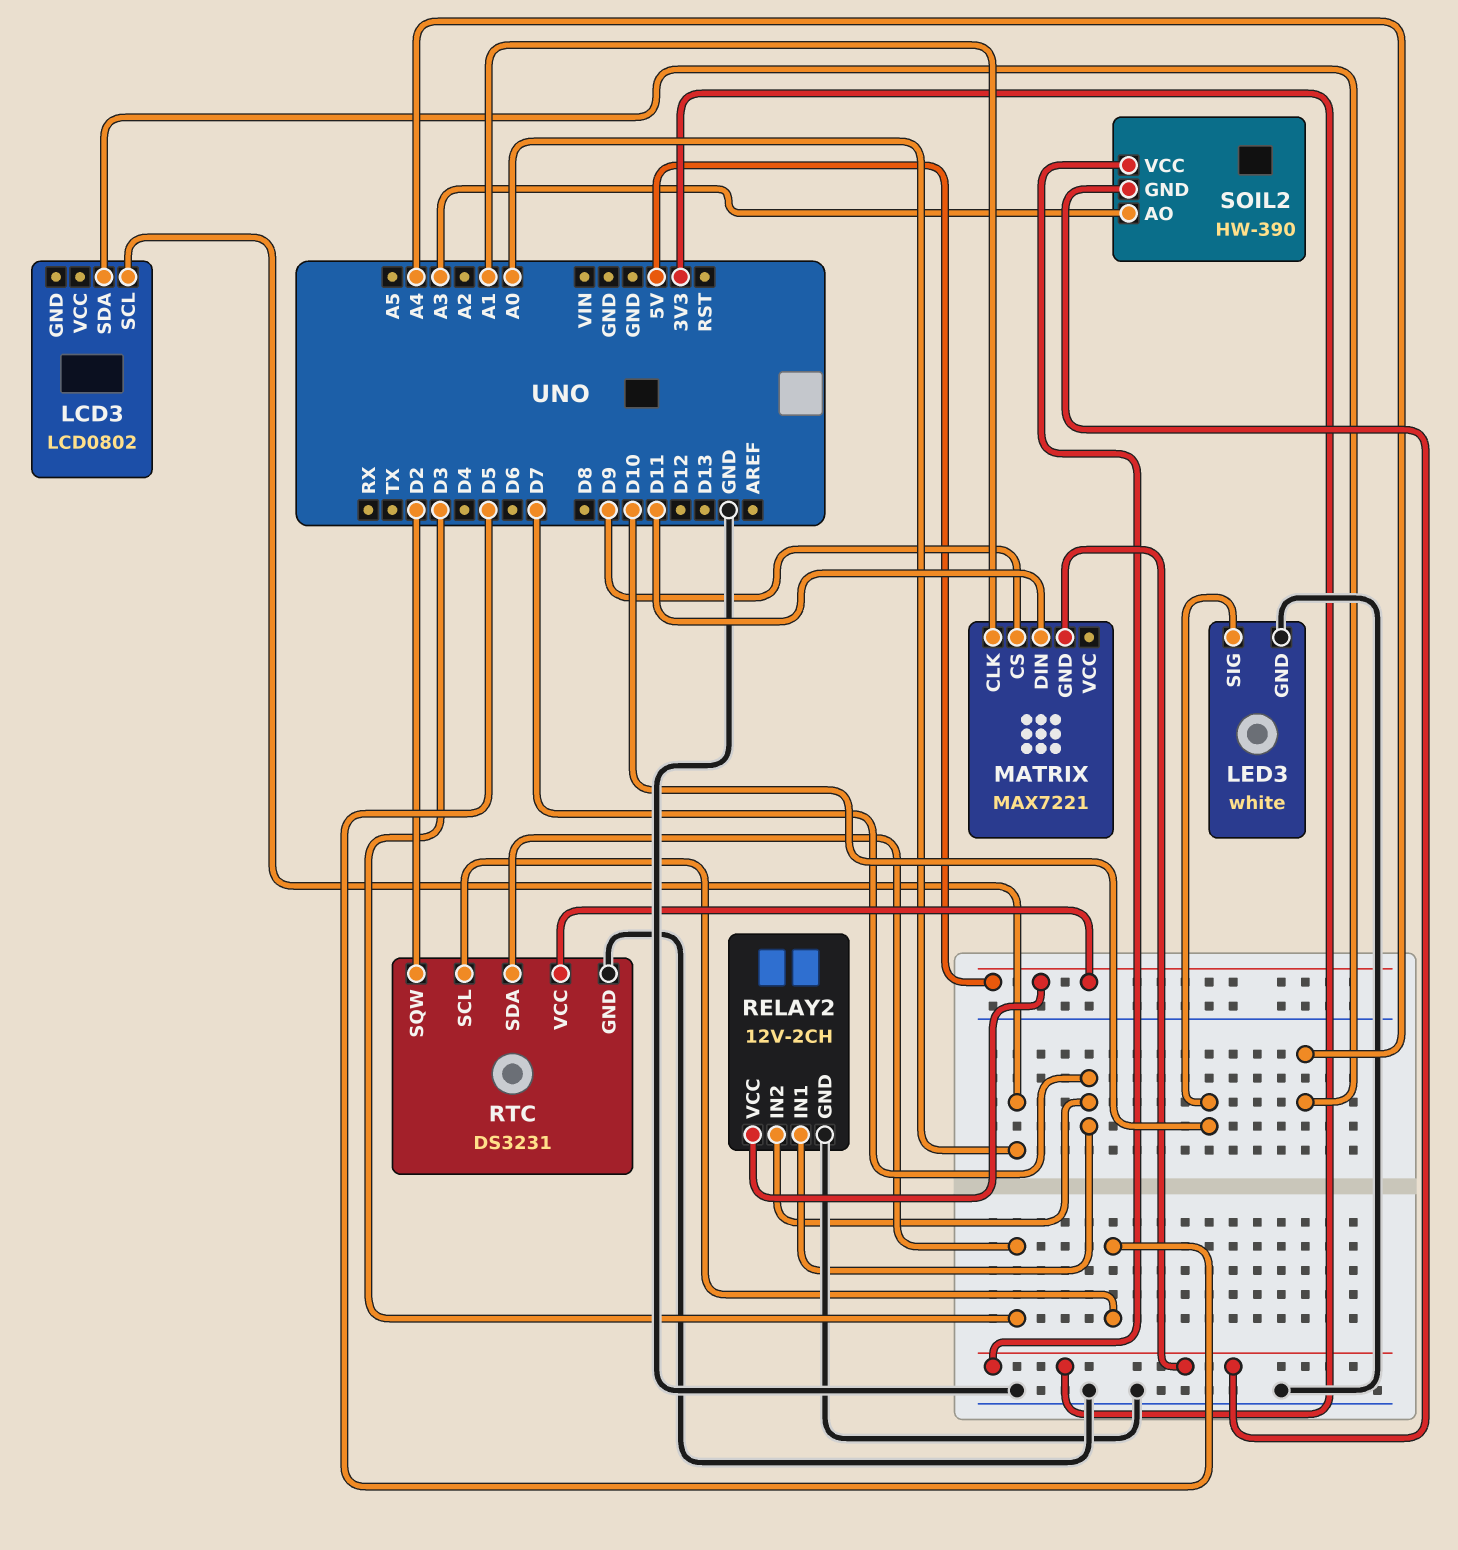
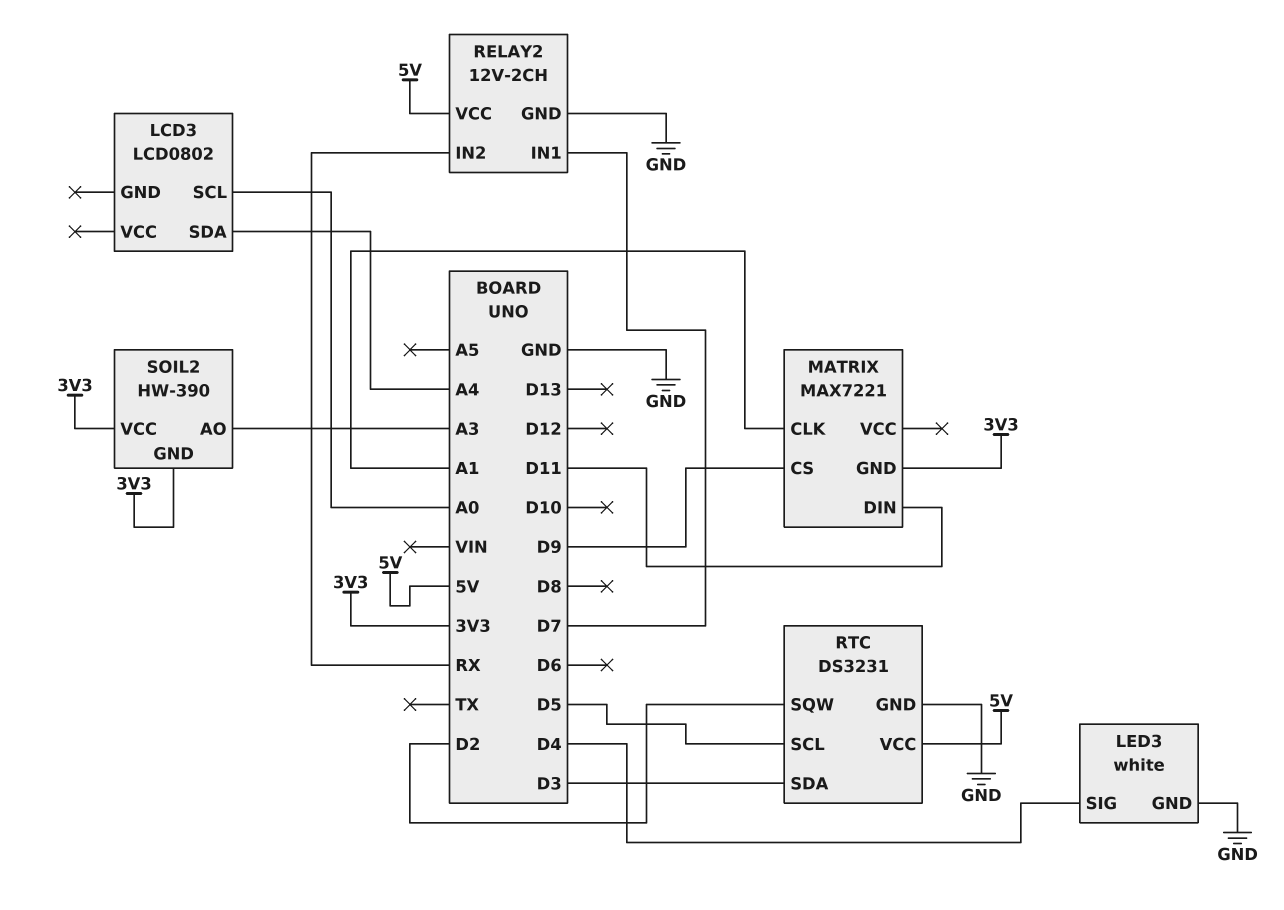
LED3 pin SIG: D10 -> D4
RELAY2 pin IN2: D7 -> RX

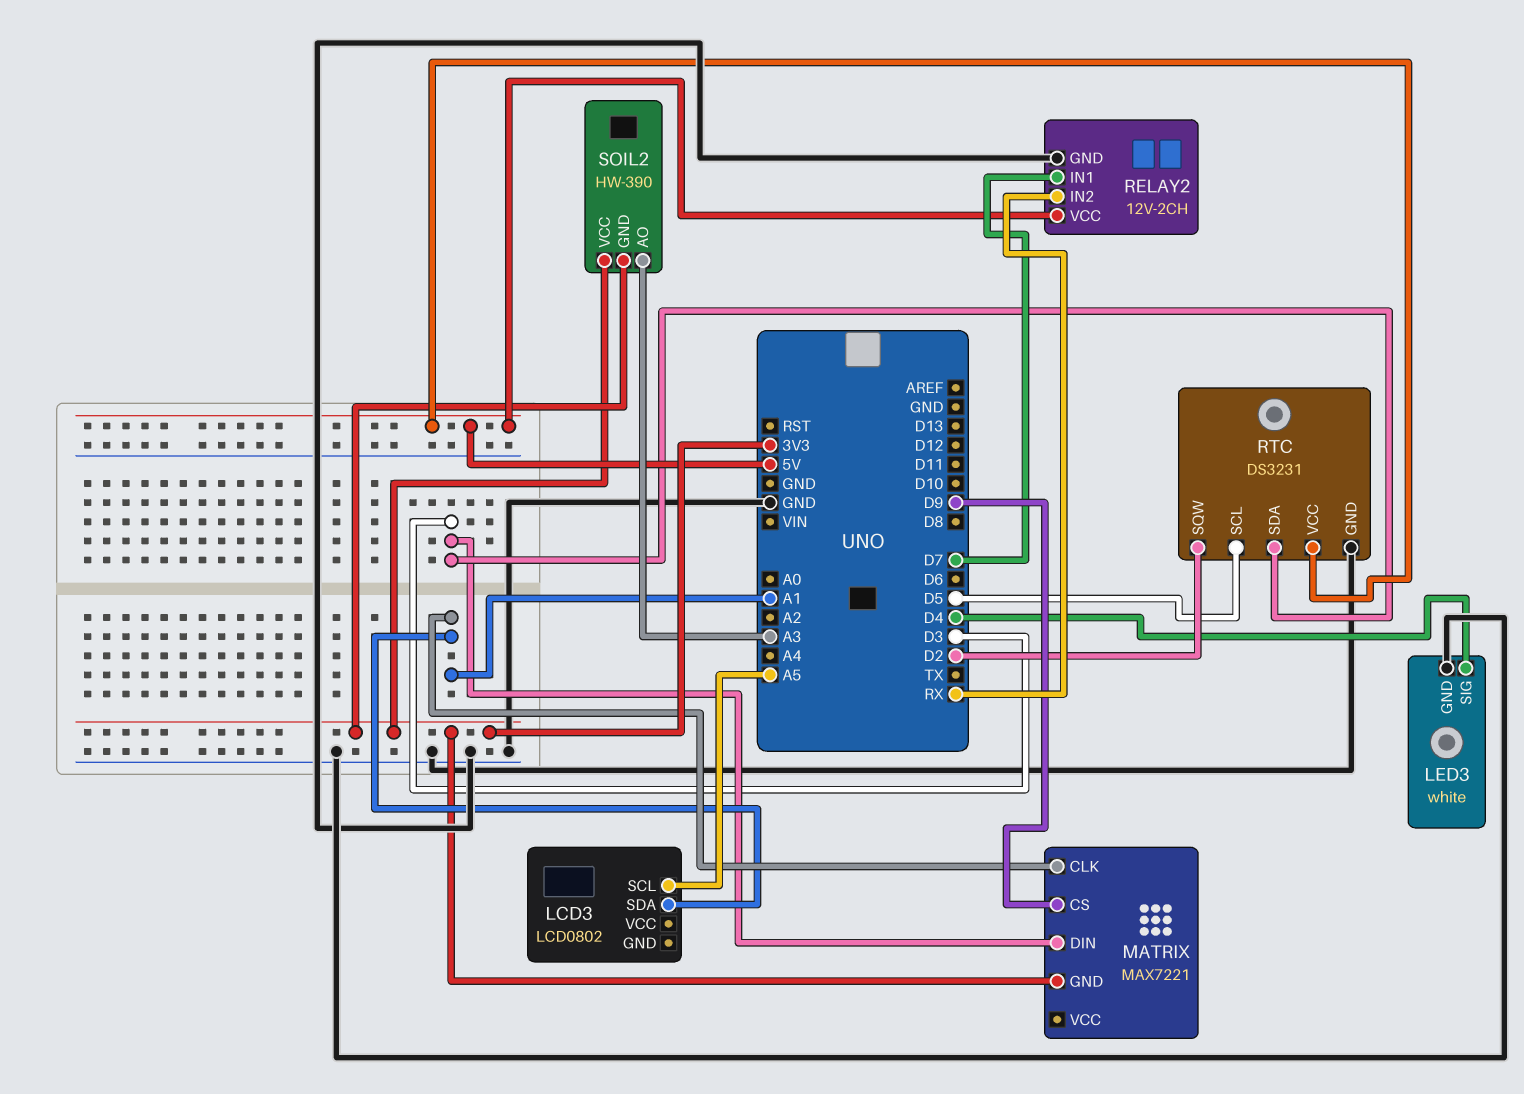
LCD3 pin SCL: A0 -> A5
LCD3 pin SDA: A4 -> A1
MATRIX pin DIN: D11 -> D3

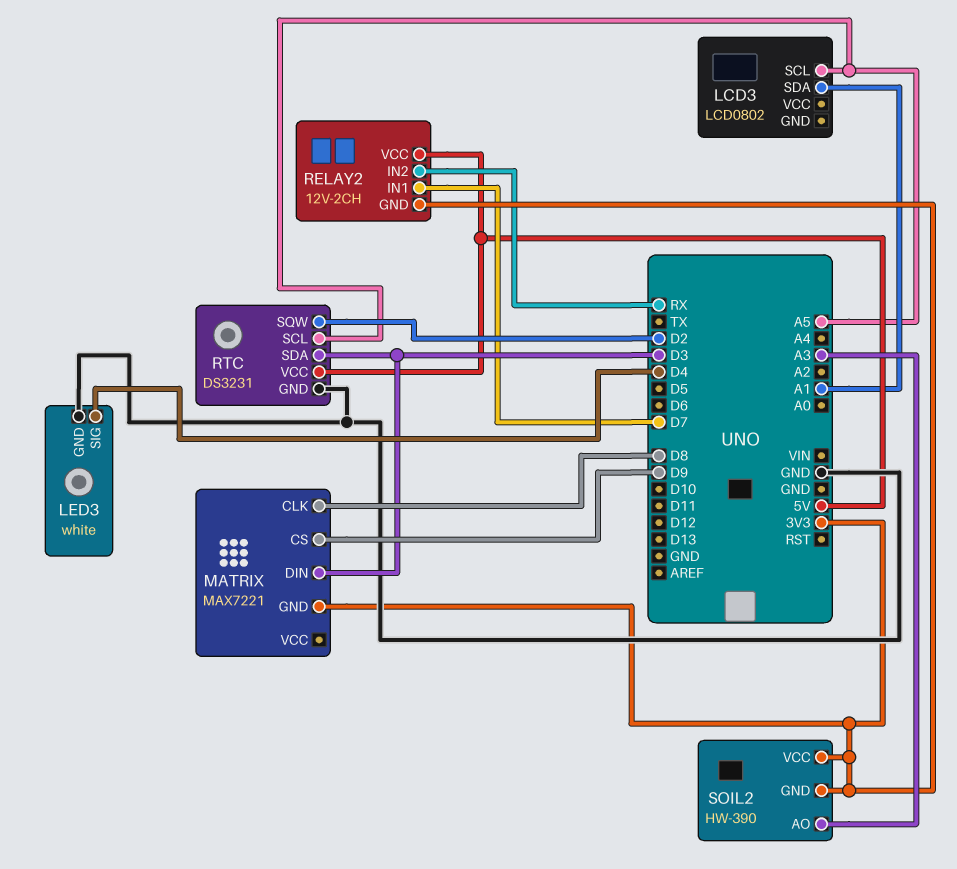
MATRIX pin CLK: A1 -> D8
RELAY2 pin GND: GND -> 3V3
RTC pin SCL: D5 -> A5

